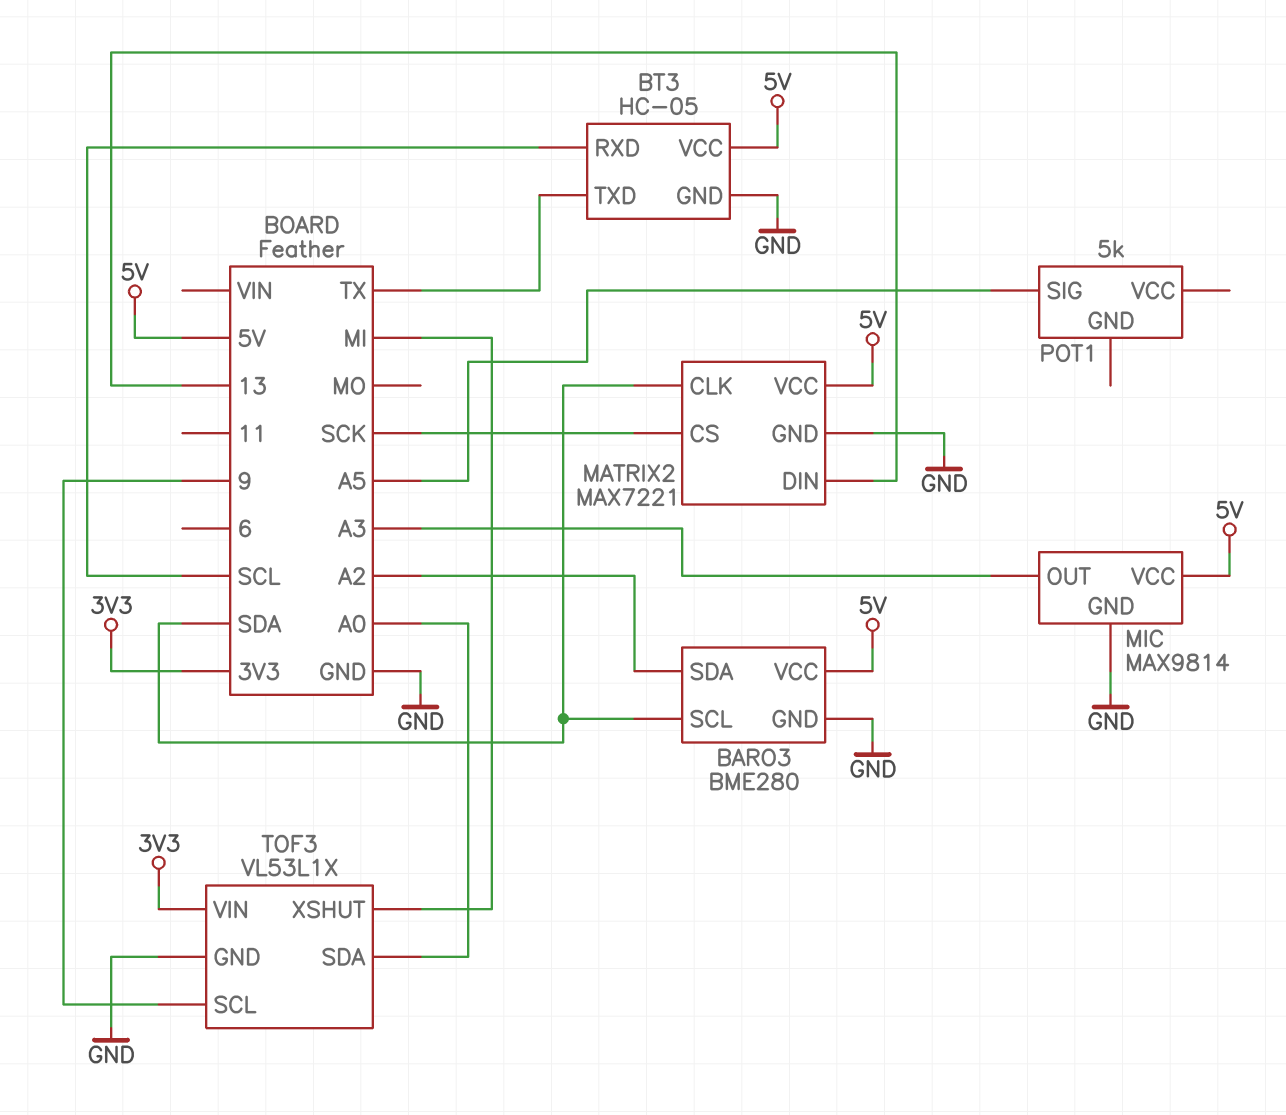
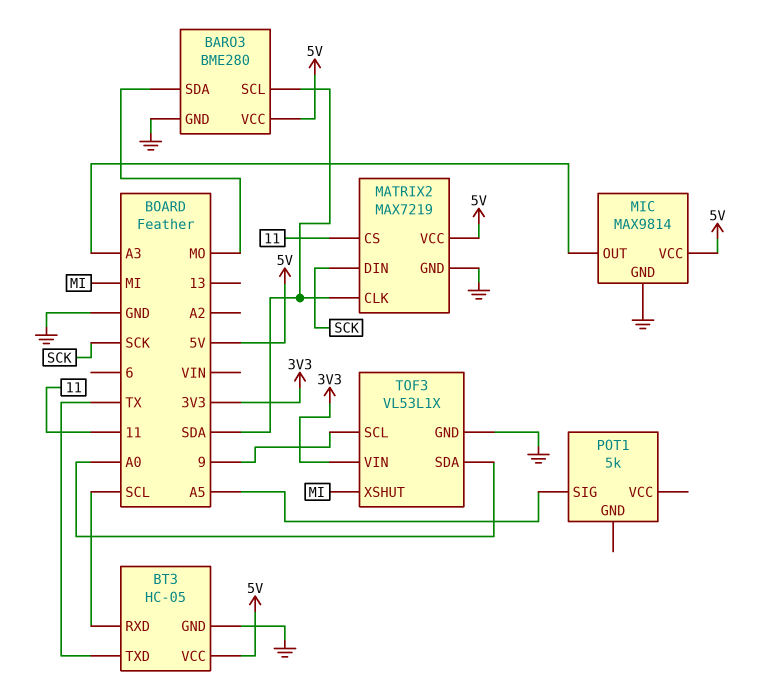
BARO3 pin SDA: A2 -> MO
MATRIX2: MAX7221 -> MAX7219
MATRIX2 pin CS: SCK -> 11
MATRIX2 pin DIN: 13 -> SCK

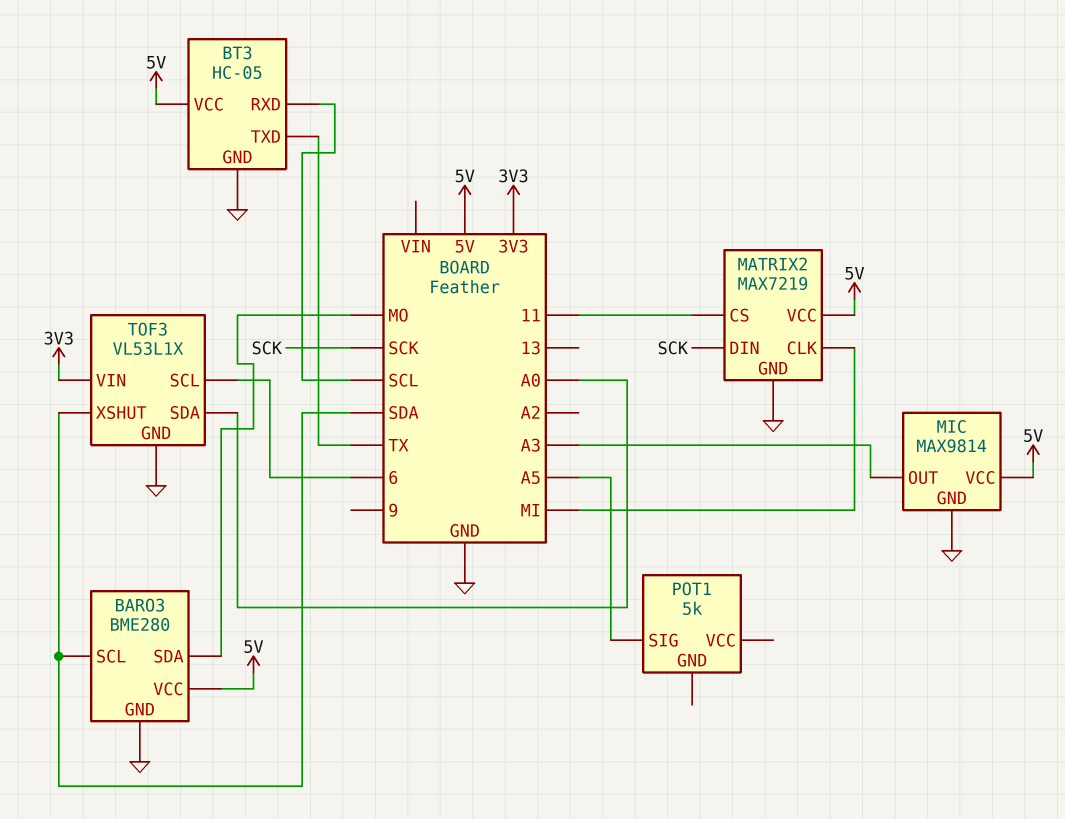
MATRIX2 pin CLK: SDA -> MI
TOF3 pin SCL: 9 -> 6
TOF3 pin XSHUT: MI -> SDA

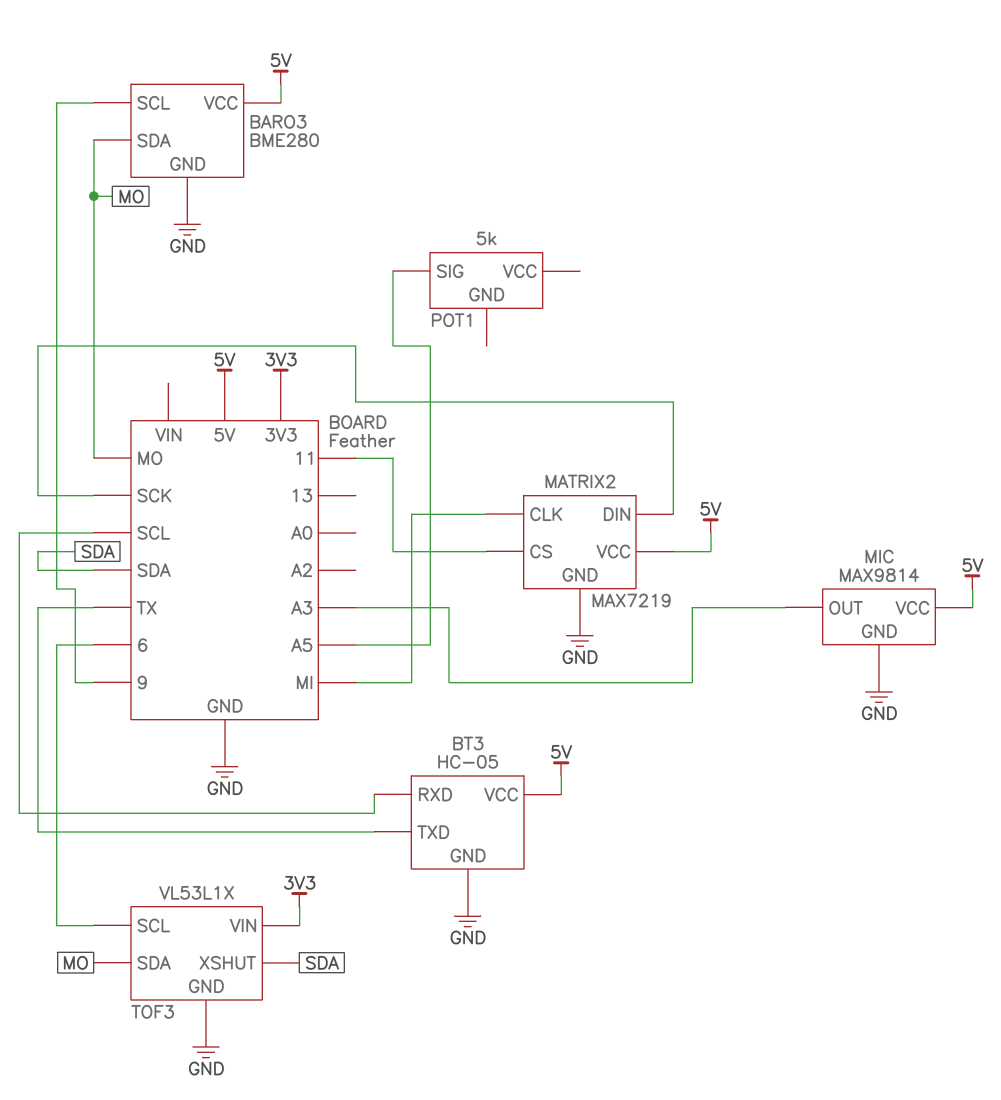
BARO3 pin SCL: SDA -> 9
TOF3 pin SDA: A0 -> MO

